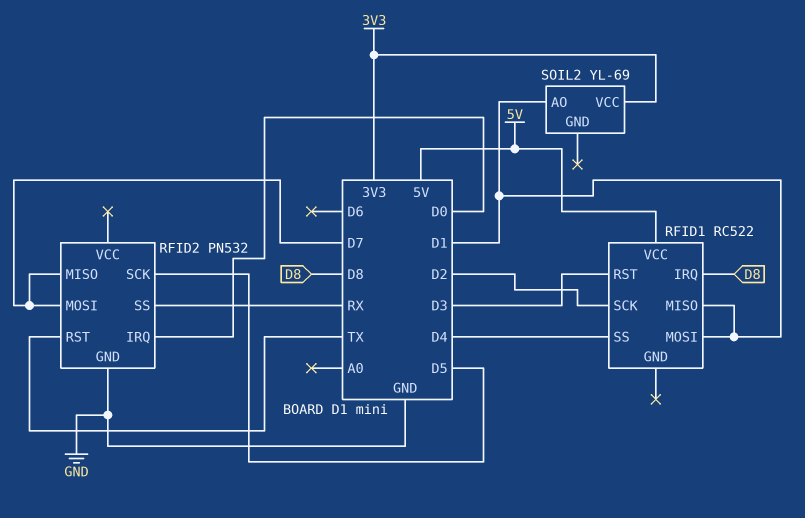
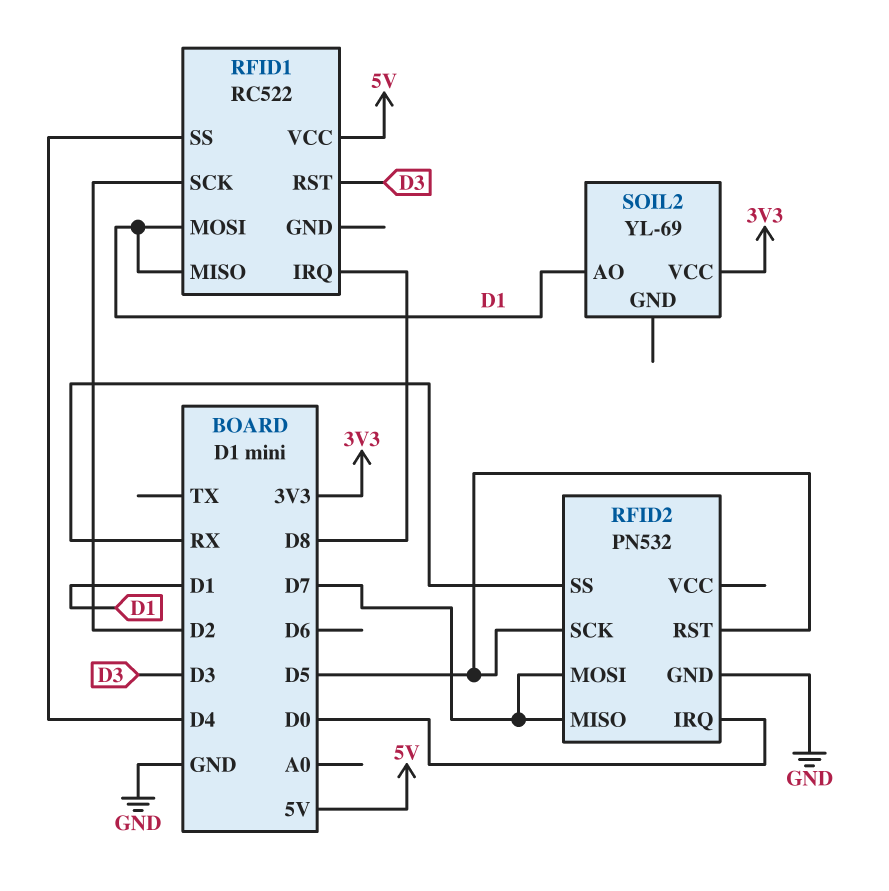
RFID2 pin RST: TX -> D5

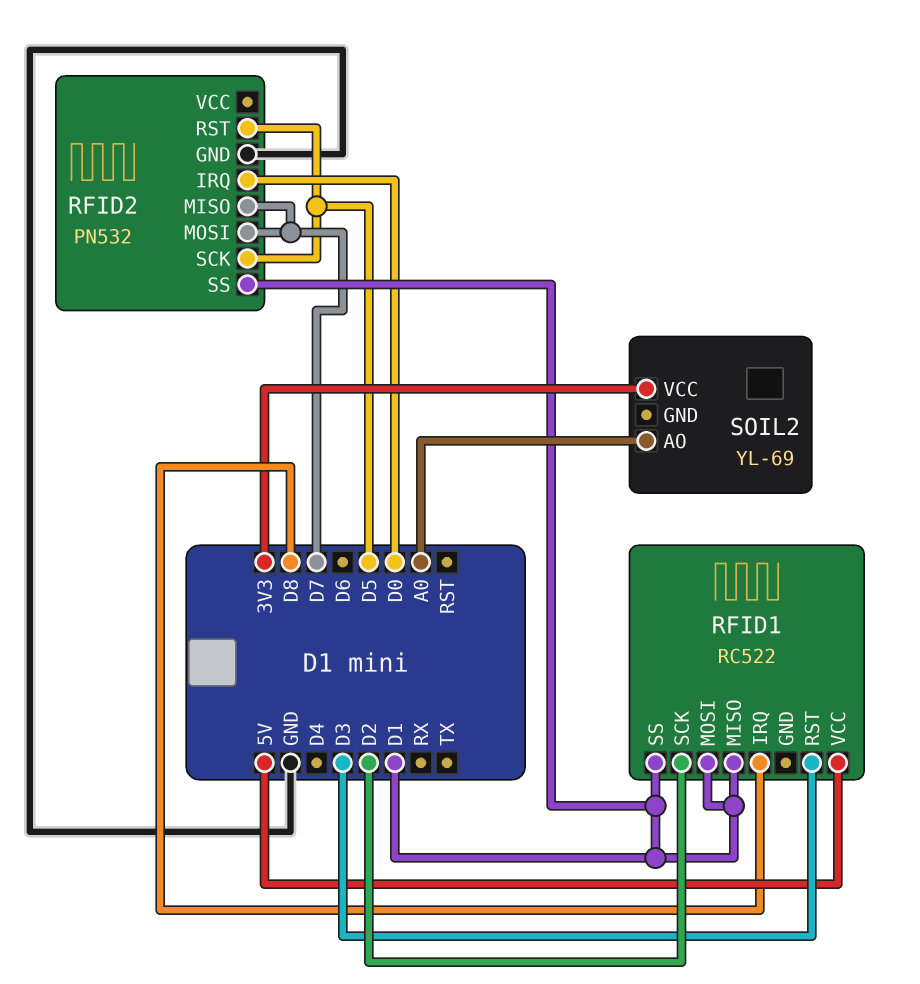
RFID1 pin SS: D4 -> D1
RFID2 pin SS: RX -> D1
SOIL2 pin AO: D1 -> A0

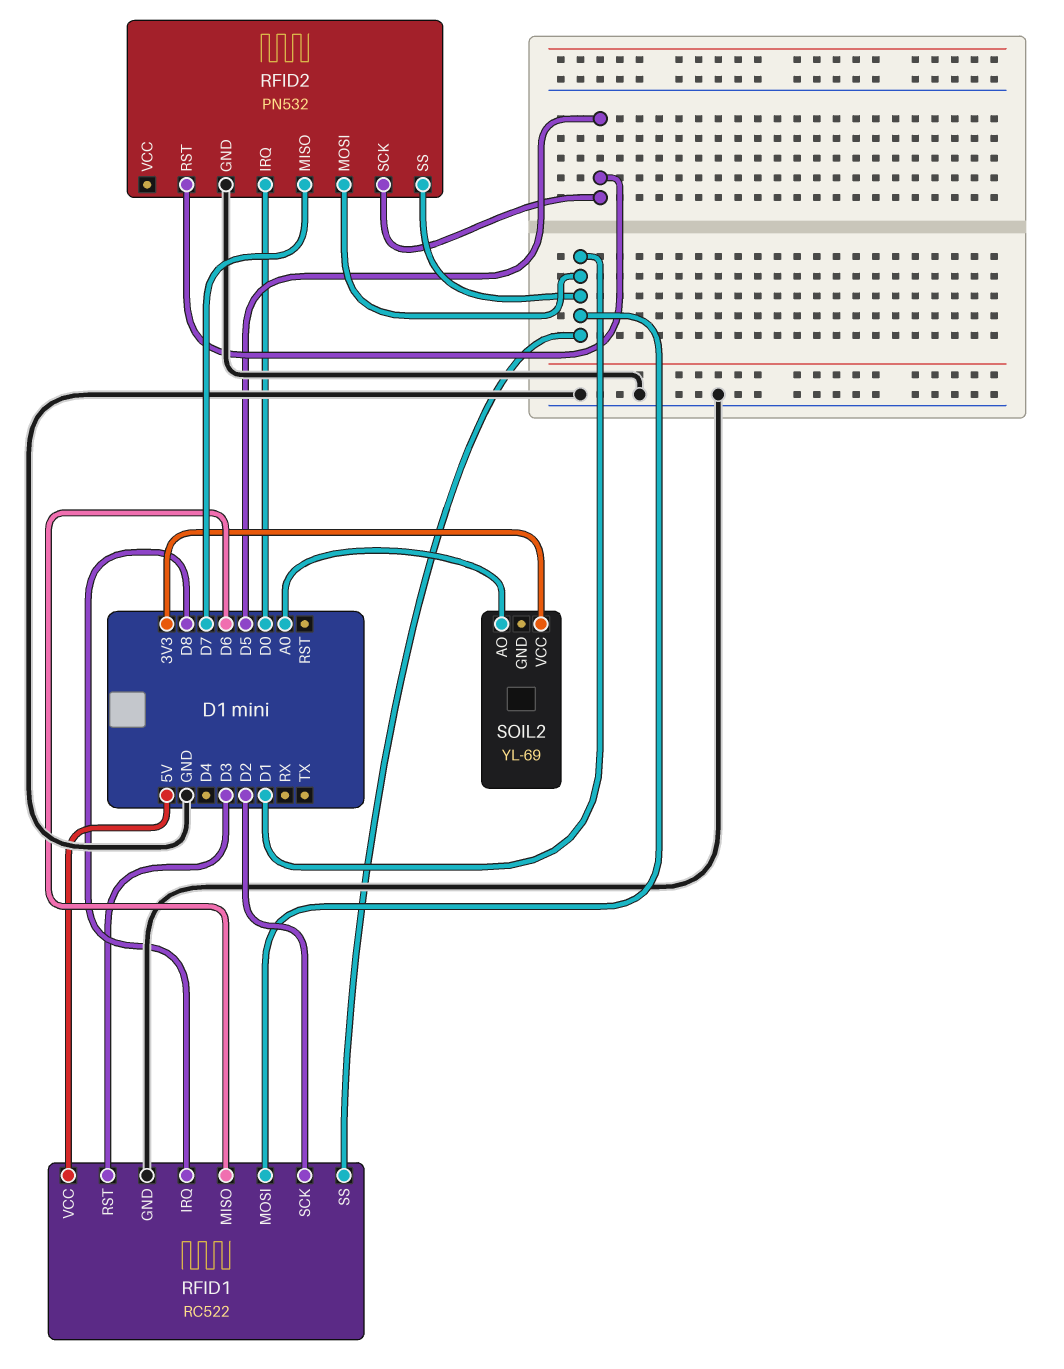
RFID1 pin GND: none -> GND
RFID1 pin MISO: D1 -> D6
RFID2 pin MOSI: D7 -> D1

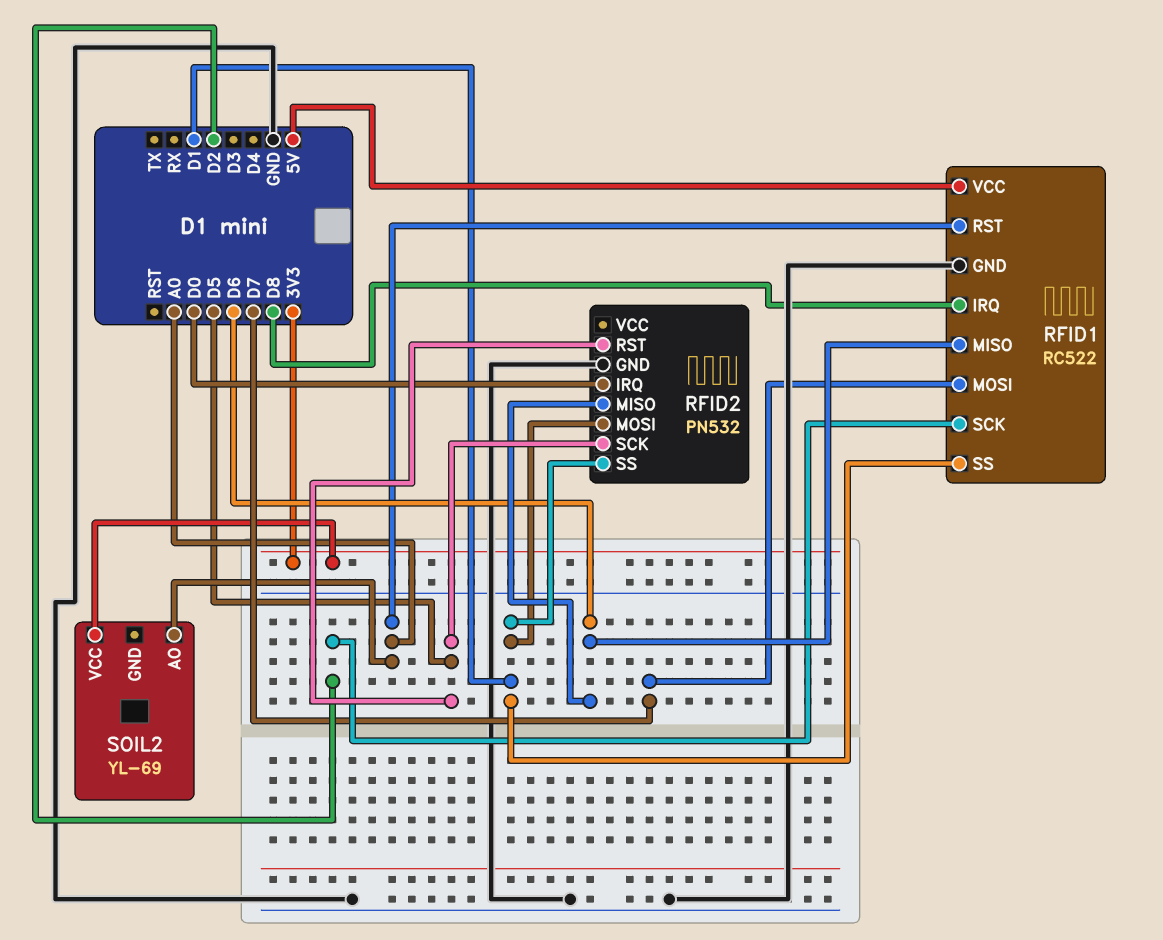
RFID1 pin MOSI: D1 -> D7
RFID1 pin RST: D3 -> A0
RFID2 pin MISO: D7 -> D6

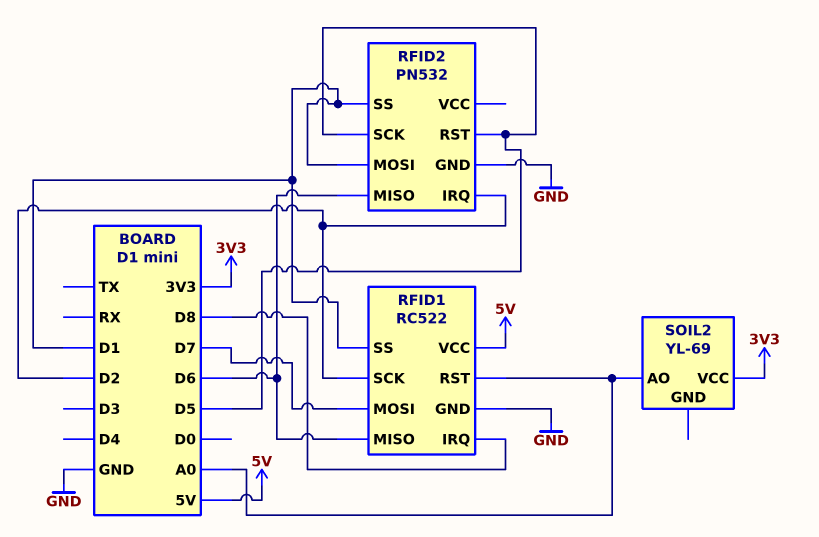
RFID2 pin IRQ: D0 -> D2

